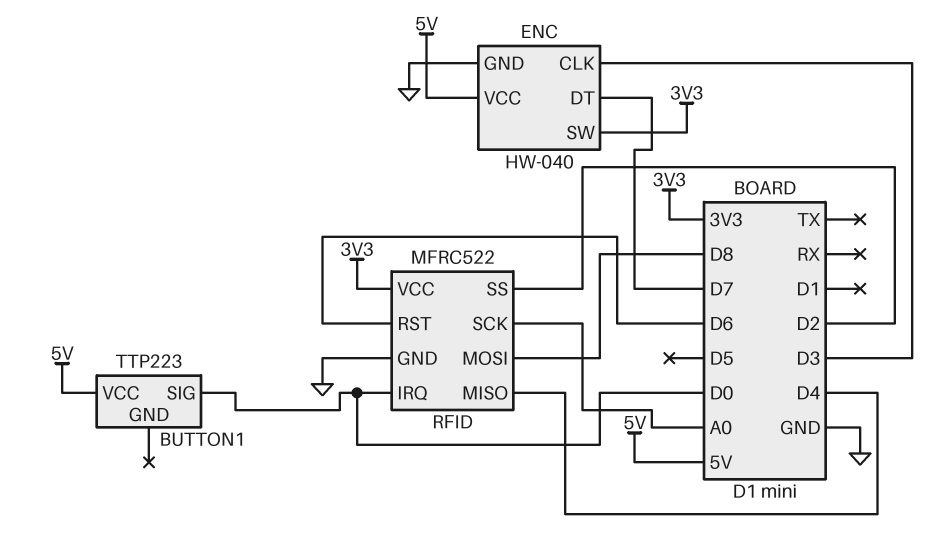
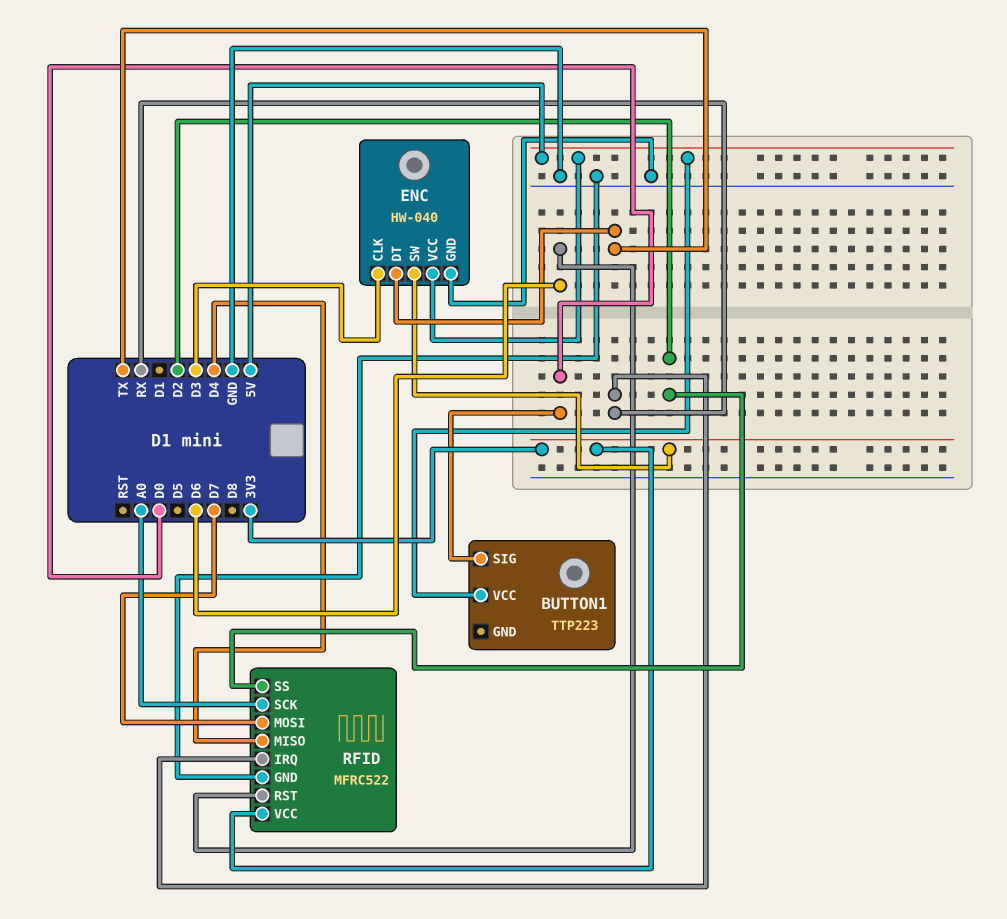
ENC pin DT: D7 -> TX
RFID pin IRQ: D0 -> RX
RFID pin MOSI: D8 -> D7

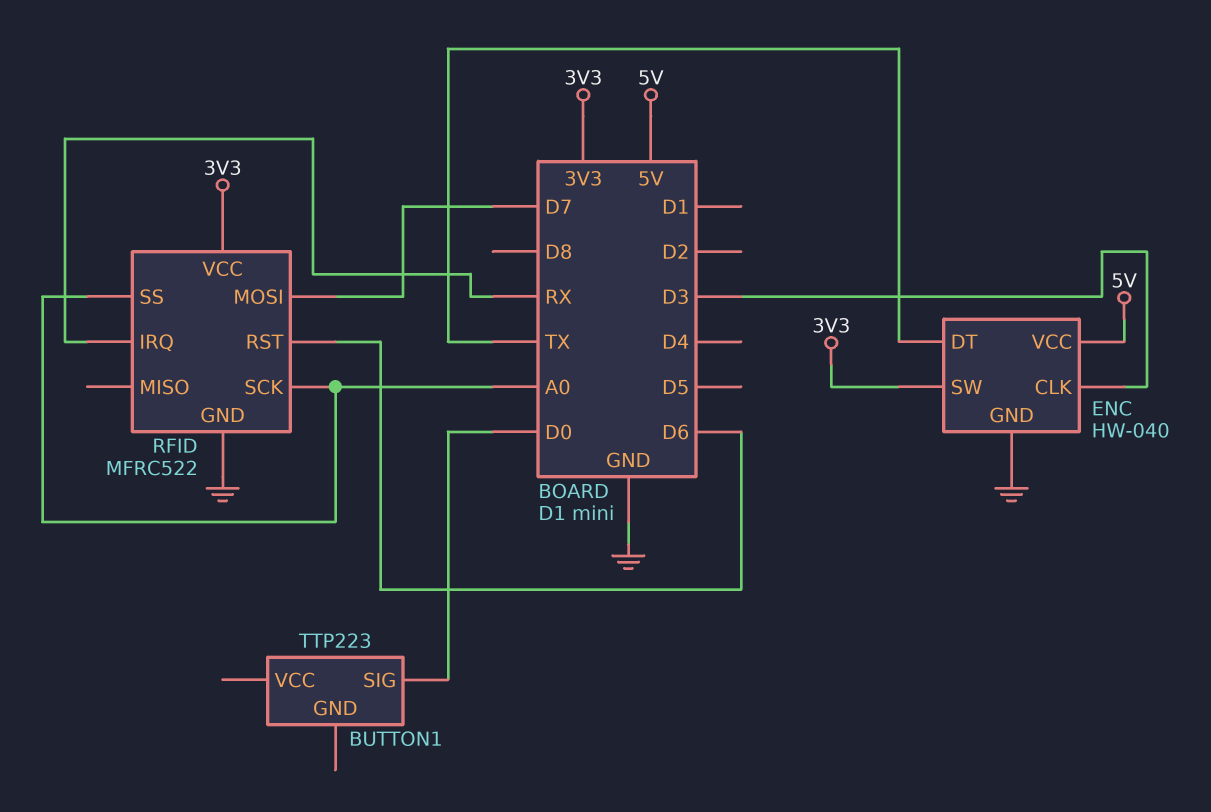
BUTTON1 pin VCC: 5V -> none
RFID pin MISO: D4 -> none
RFID pin SS: D2 -> A0

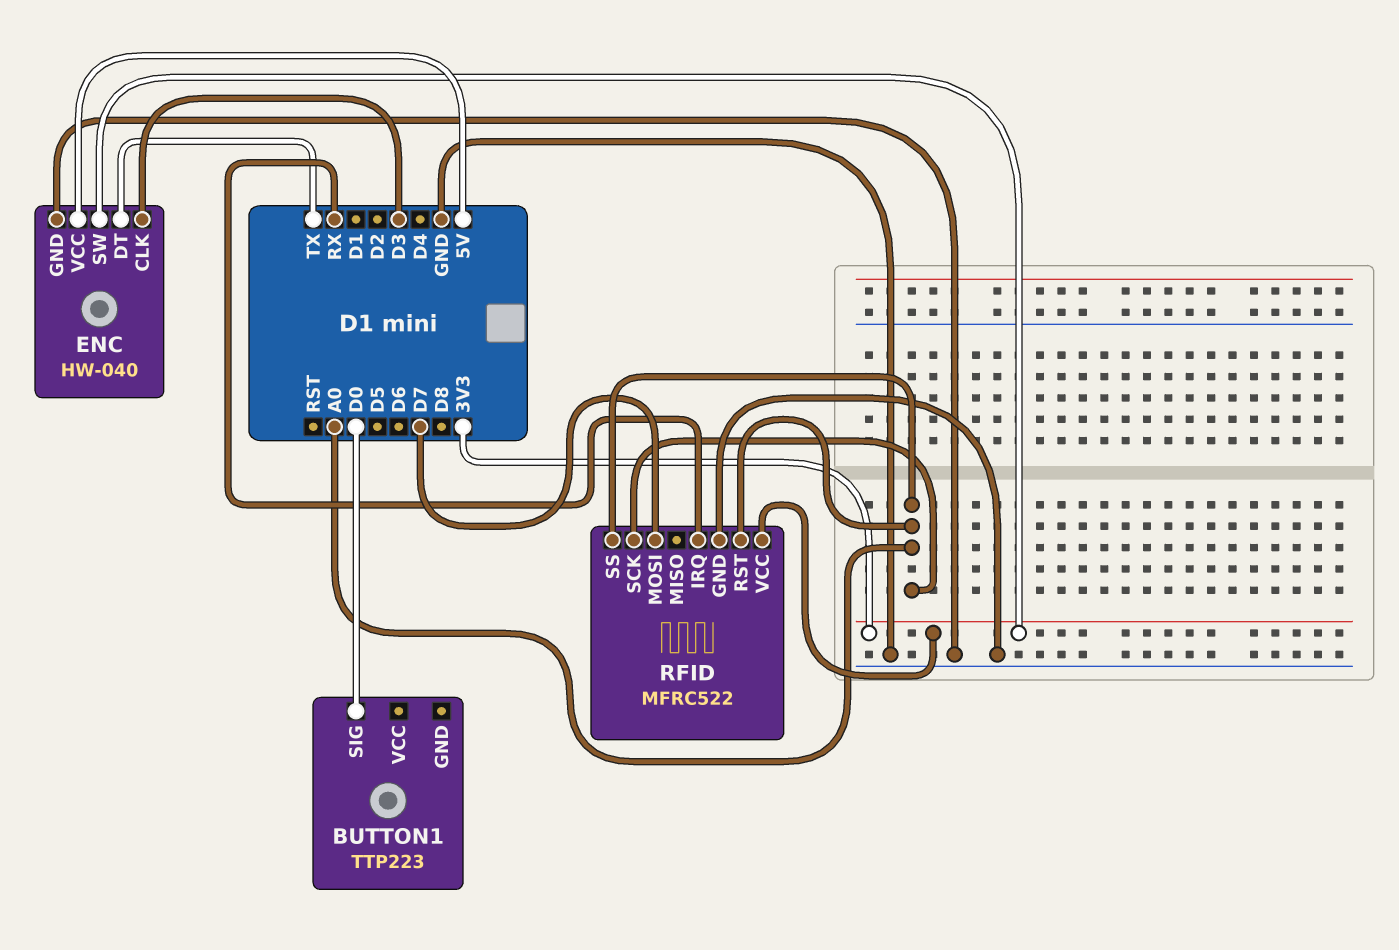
RFID pin RST: D6 -> A0

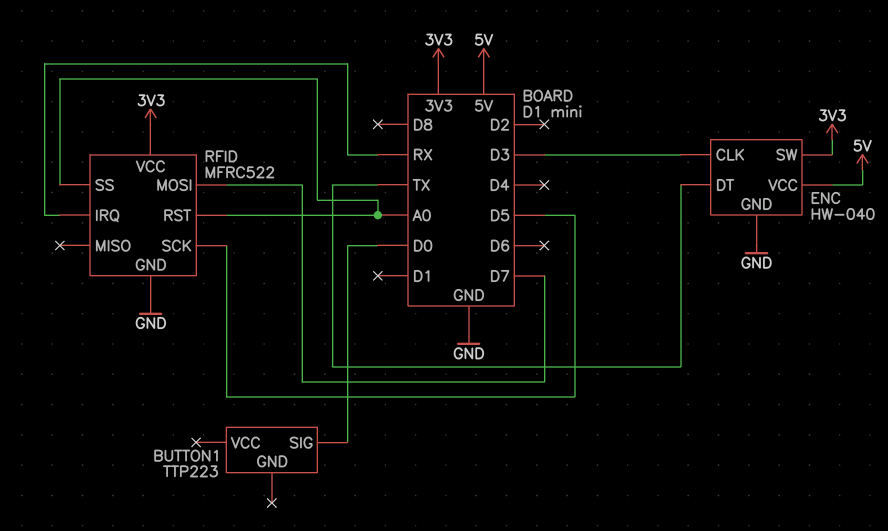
RFID pin SCK: A0 -> D5

